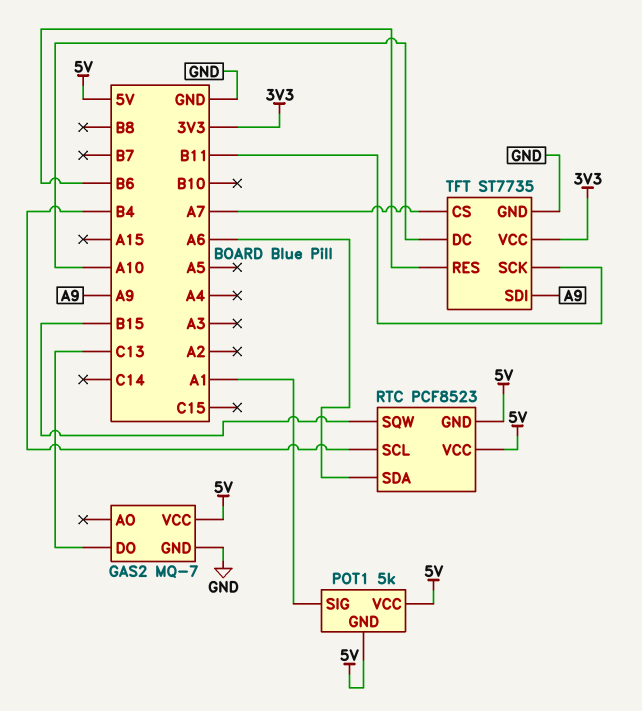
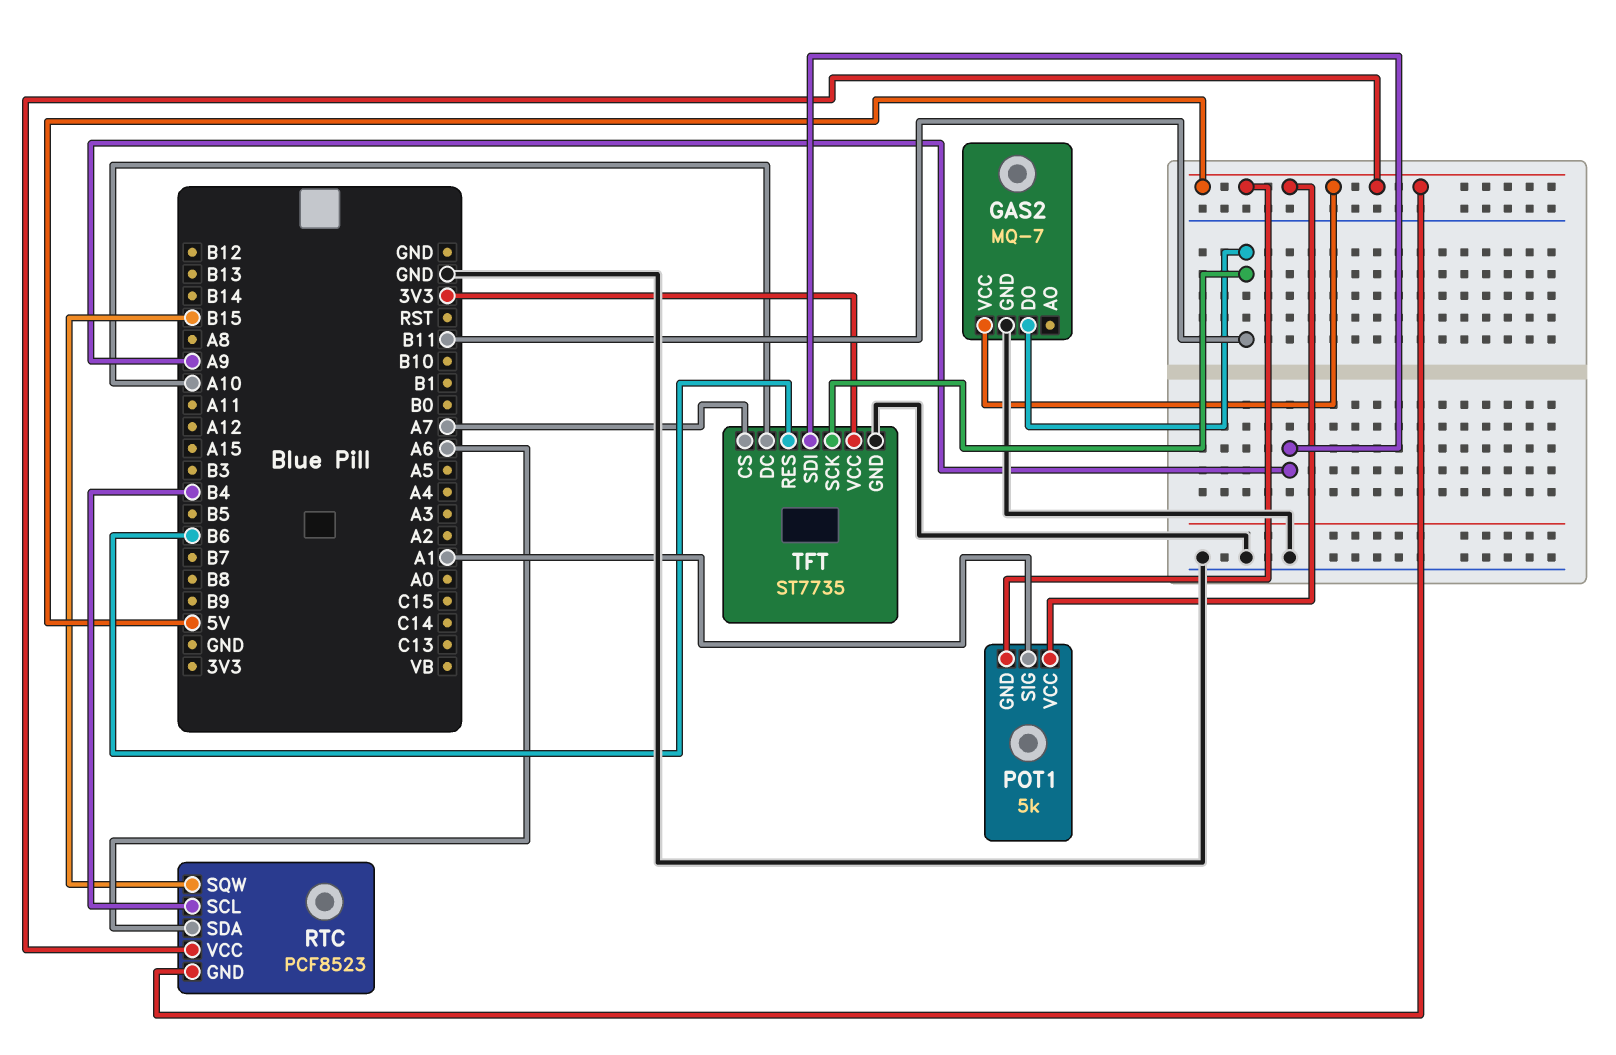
GAS2 pin DO: C13 -> B11

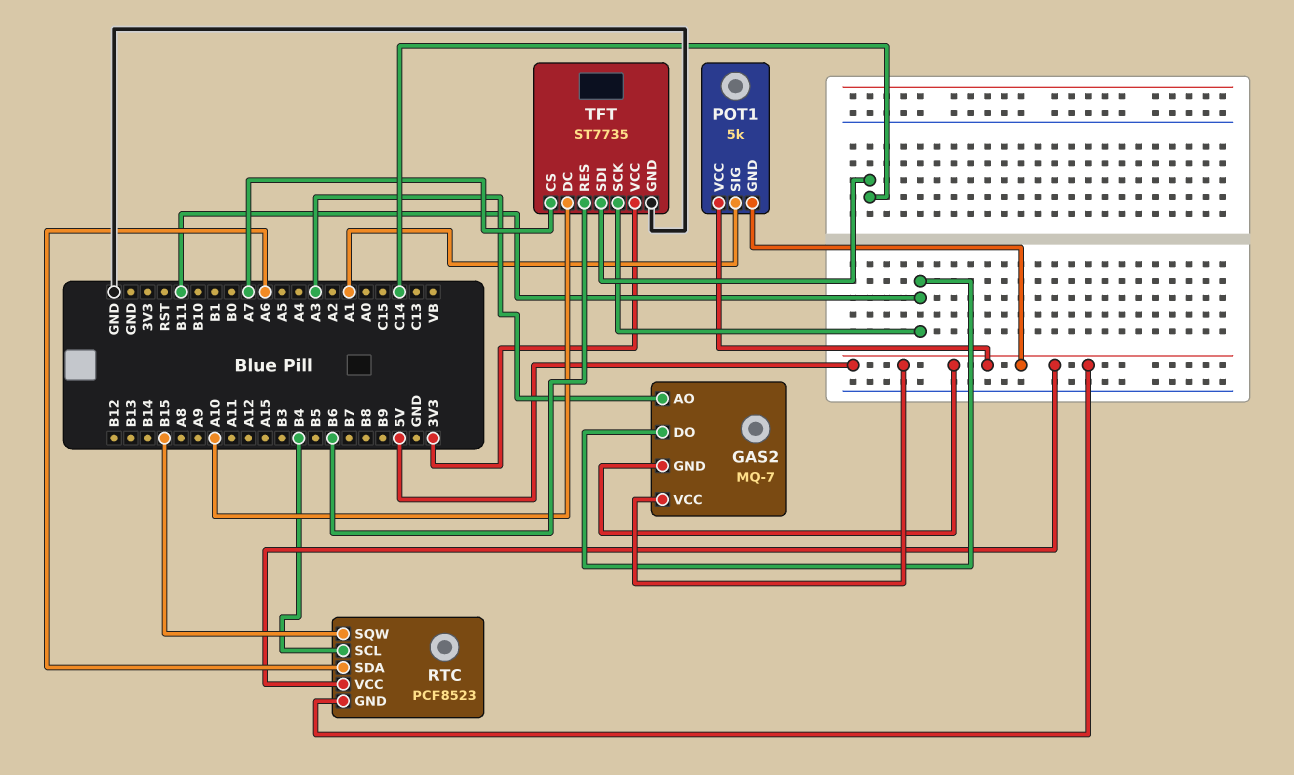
GAS2 pin AO: none -> A3
GAS2 pin GND: GND -> 5V
TFT pin SDI: A9 -> C14

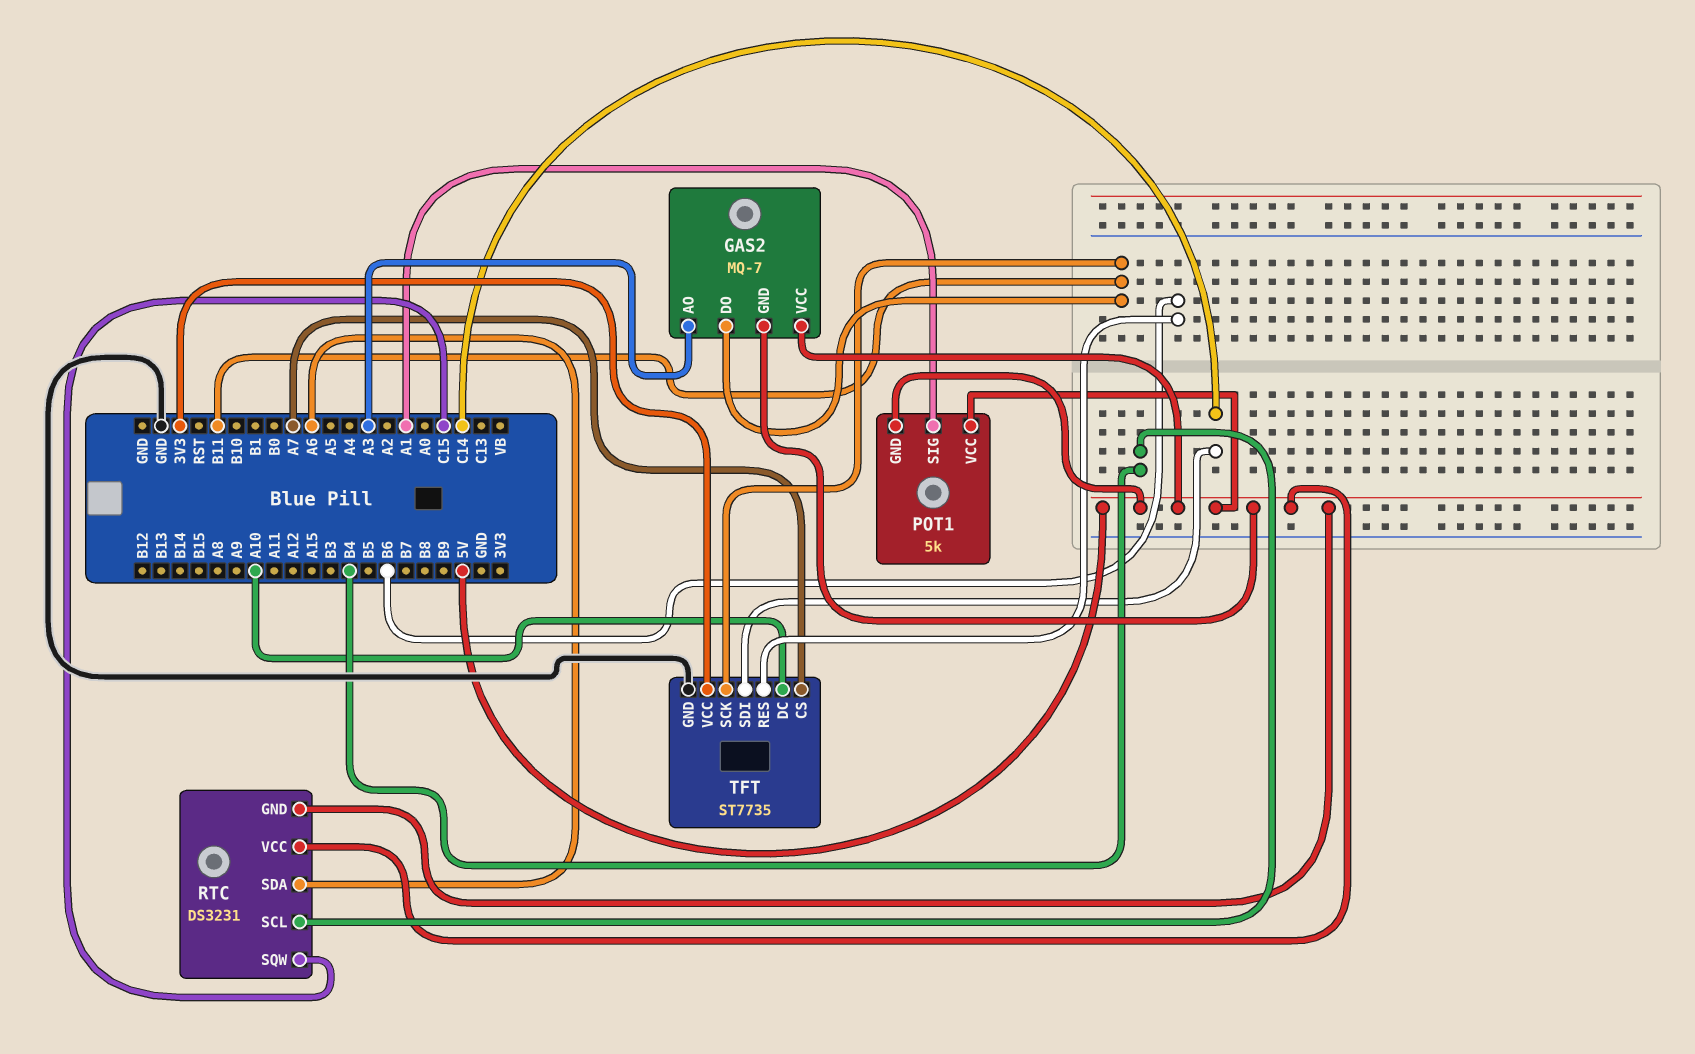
RTC: PCF8523 -> DS3231
RTC pin SQW: B15 -> C15

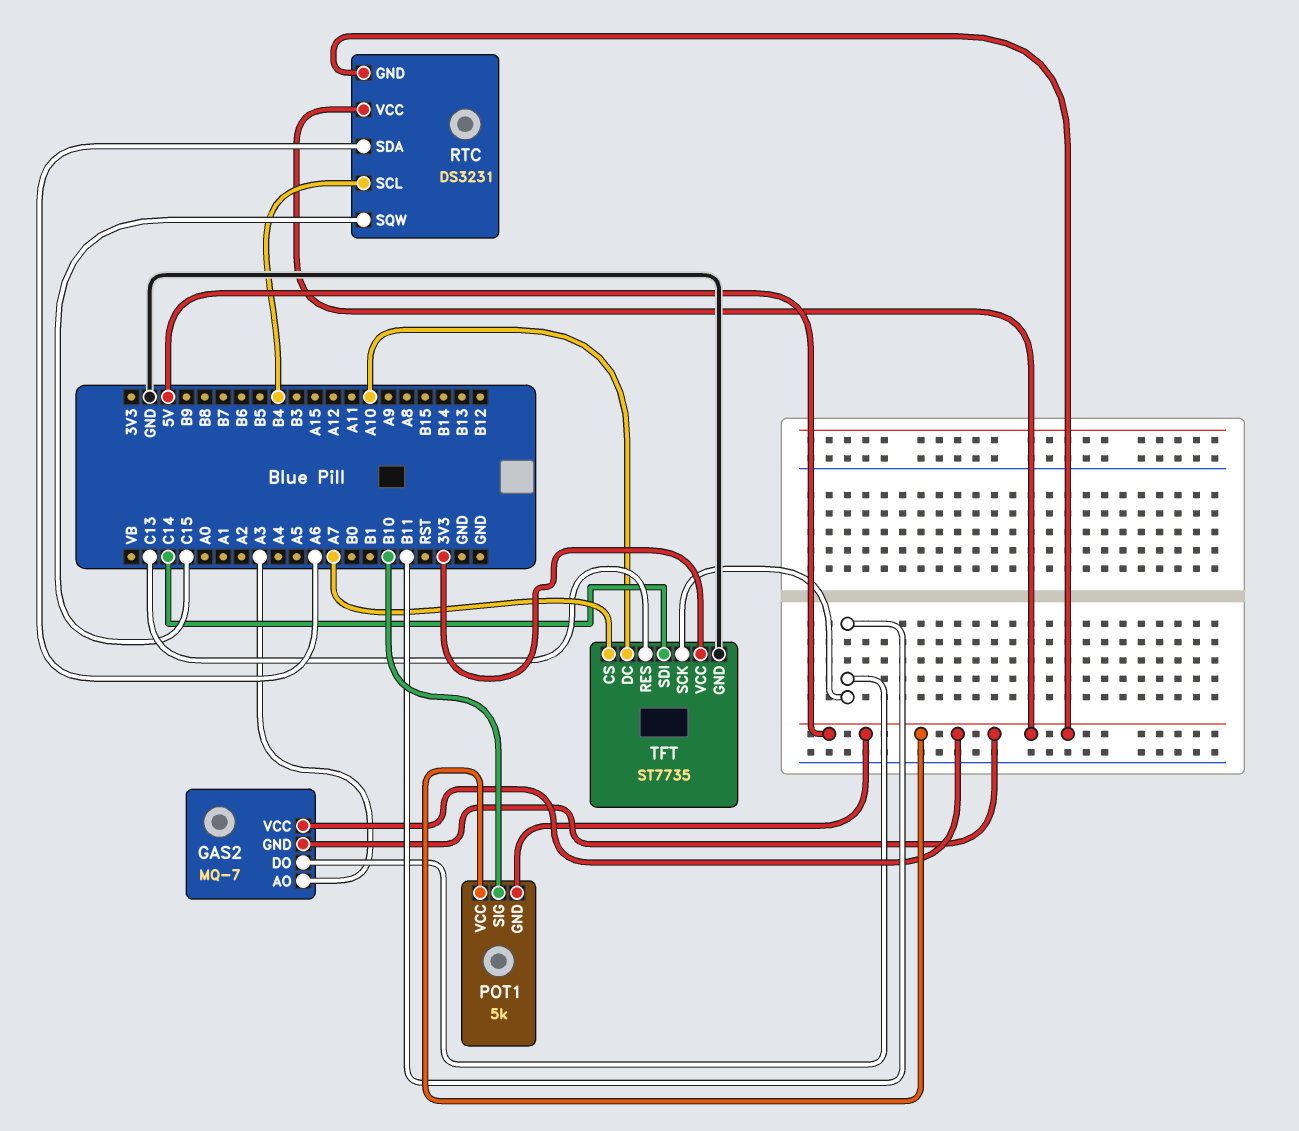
POT1 pin SIG: A1 -> B10
TFT pin RES: B6 -> C13

